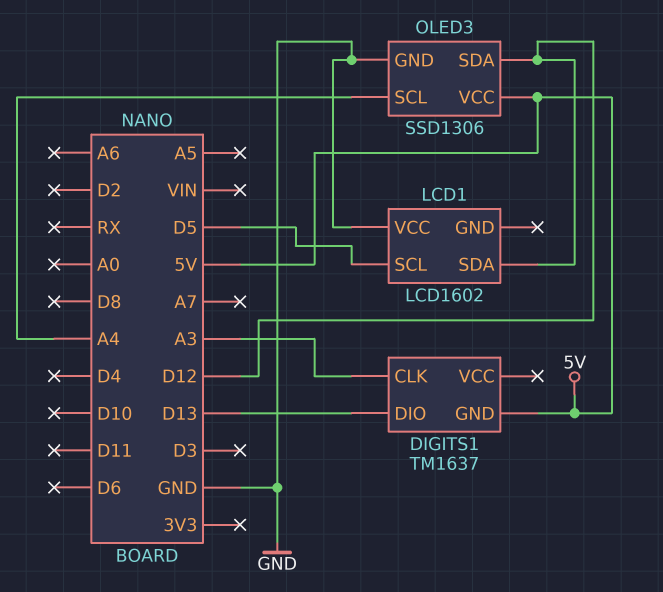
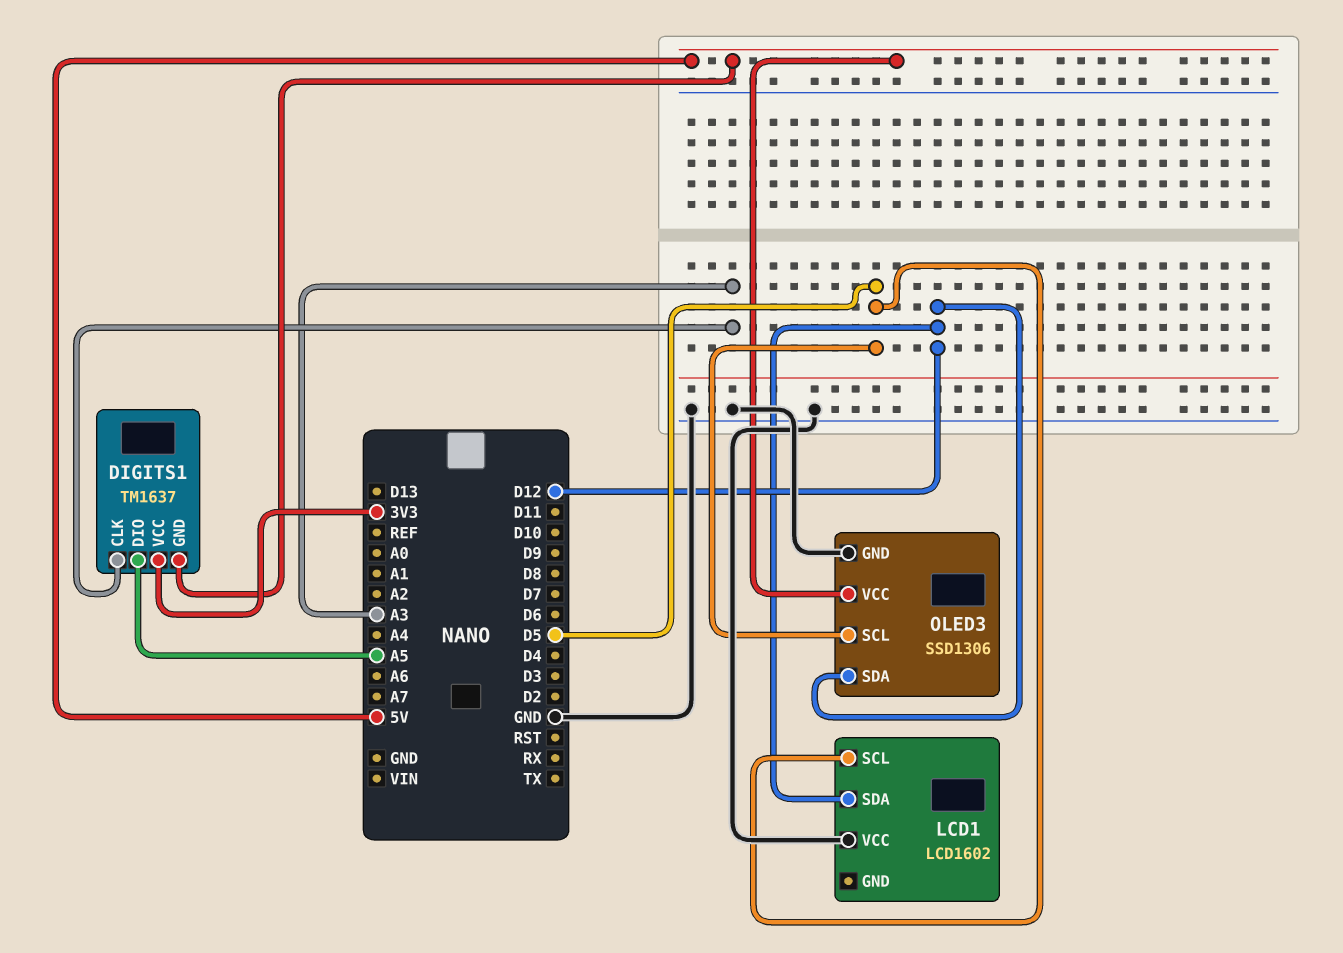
DIGITS1 pin DIO: D13 -> A5
DIGITS1 pin VCC: none -> 3V3
OLED3 pin SCL: A4 -> D5

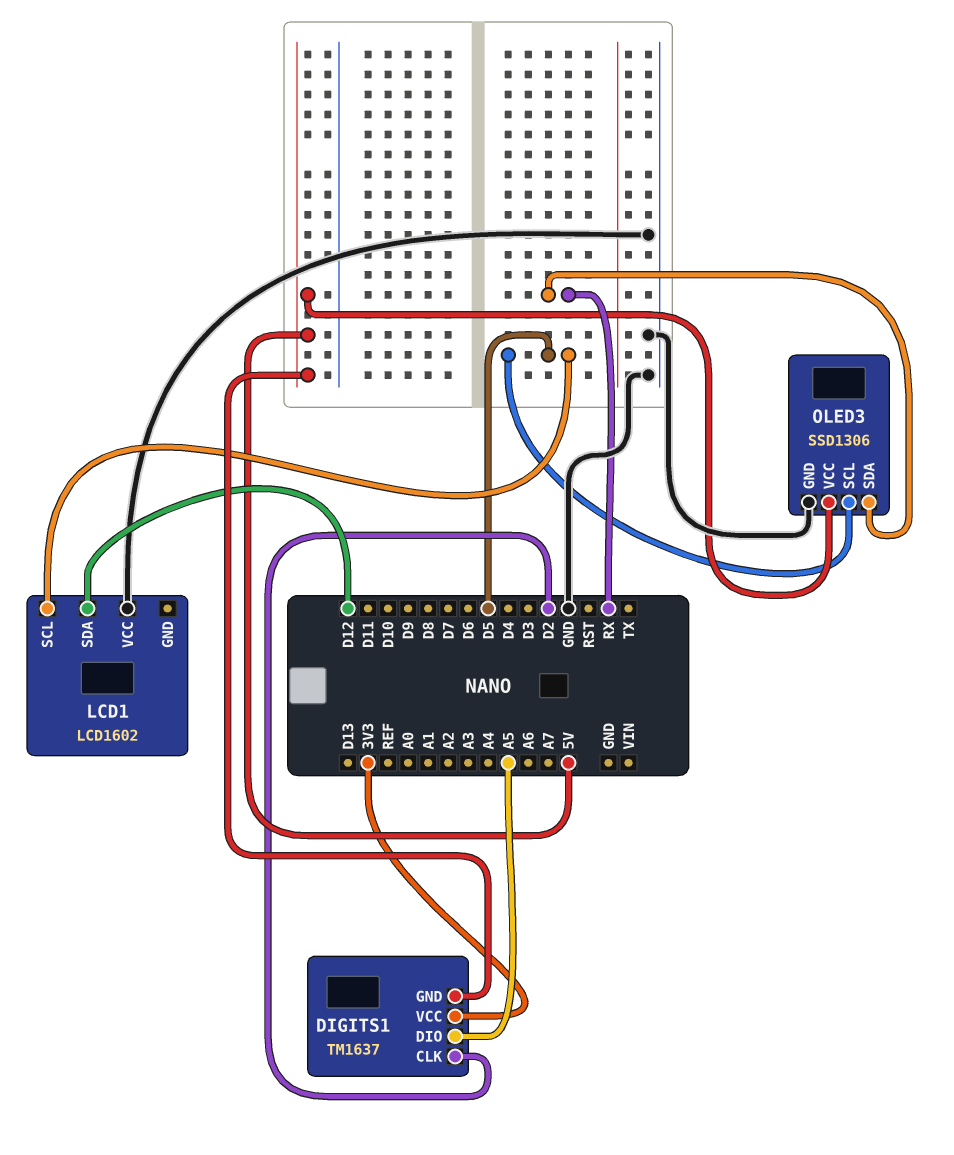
DIGITS1 pin CLK: A3 -> D2
OLED3 pin SDA: D12 -> RX

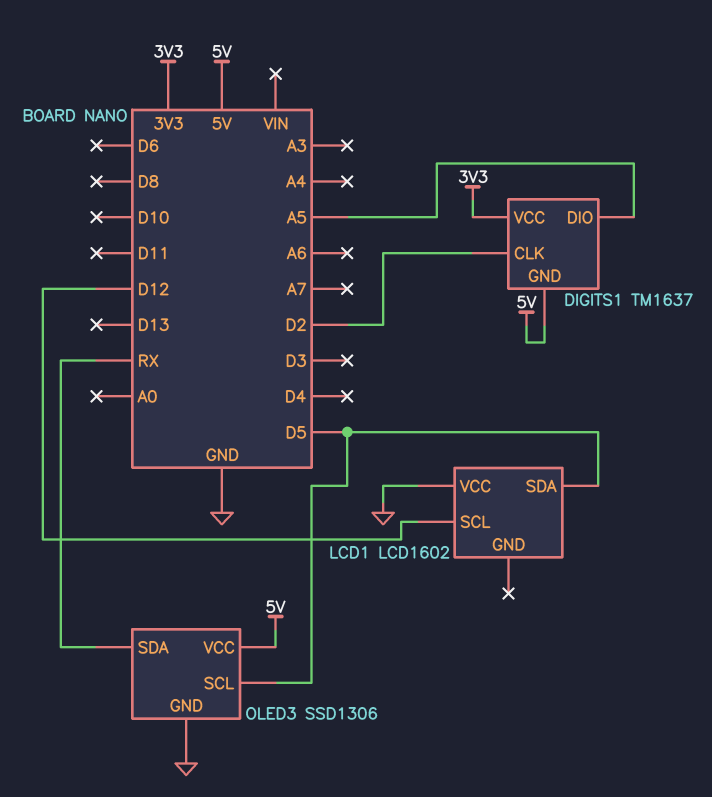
LCD1 pin SCL: D5 -> D12
LCD1 pin SDA: D12 -> D5

